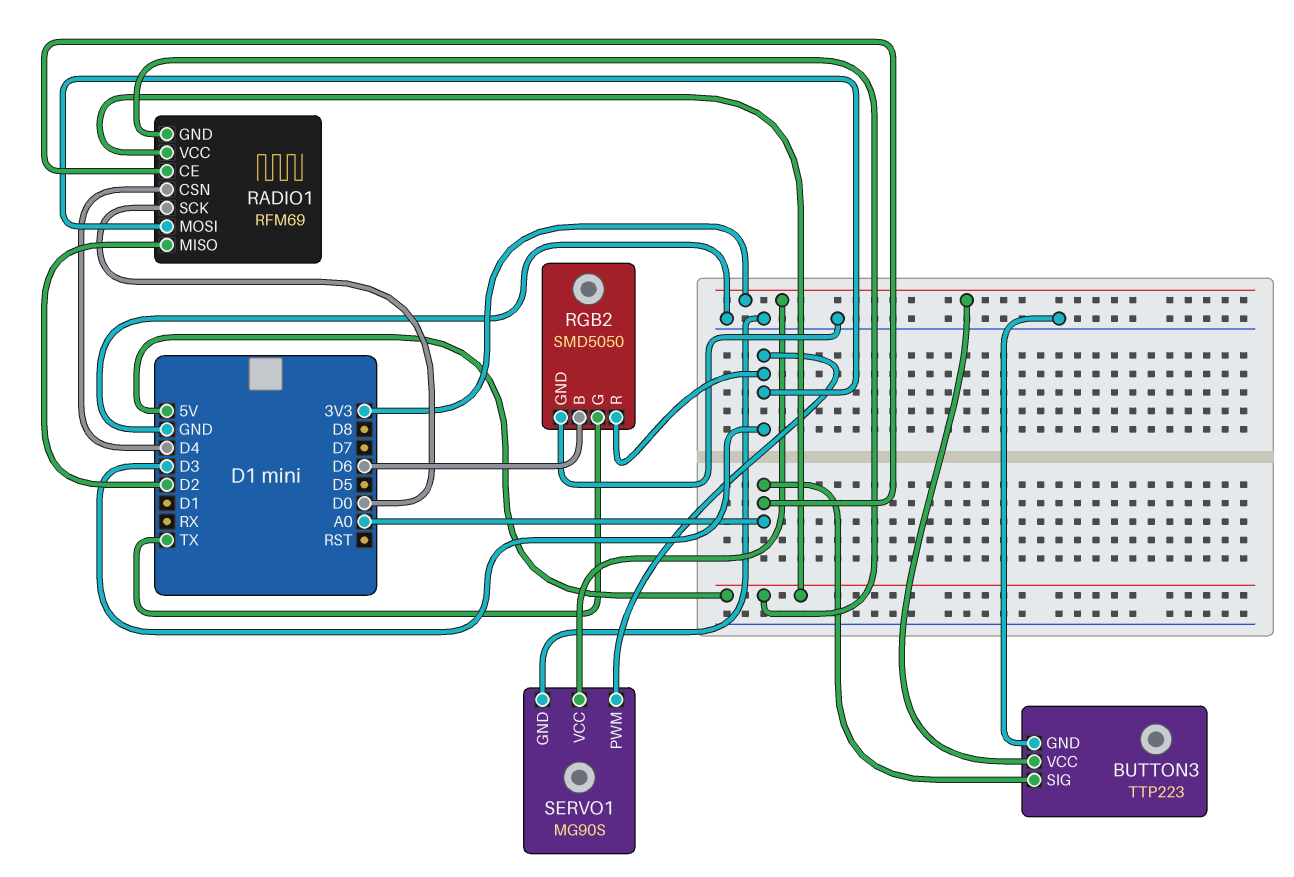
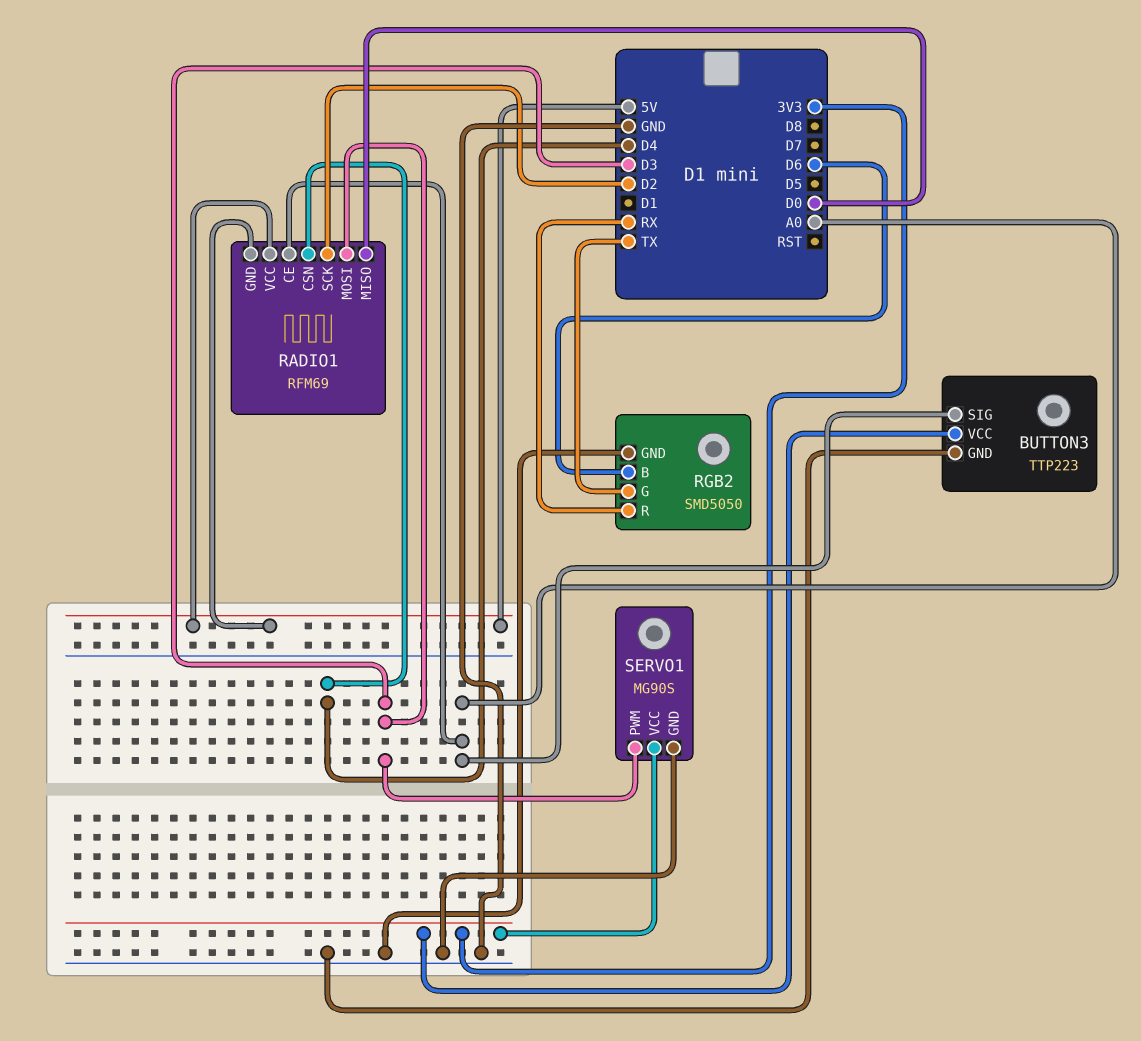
RADIO1 pin MISO: D2 -> D0
RADIO1 pin SCK: D0 -> D2
RGB2 pin R: D3 -> RX

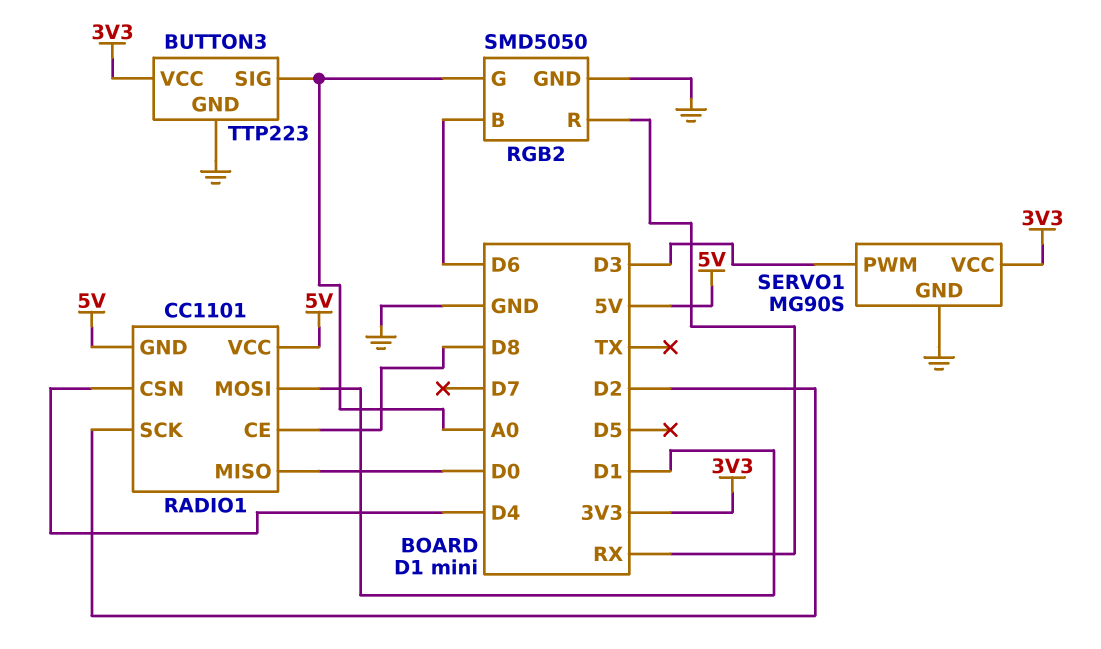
RADIO1: RFM69 -> CC1101
RADIO1 pin CE: A0 -> D8
RADIO1 pin MOSI: D3 -> D1
RGB2 pin G: TX -> A0

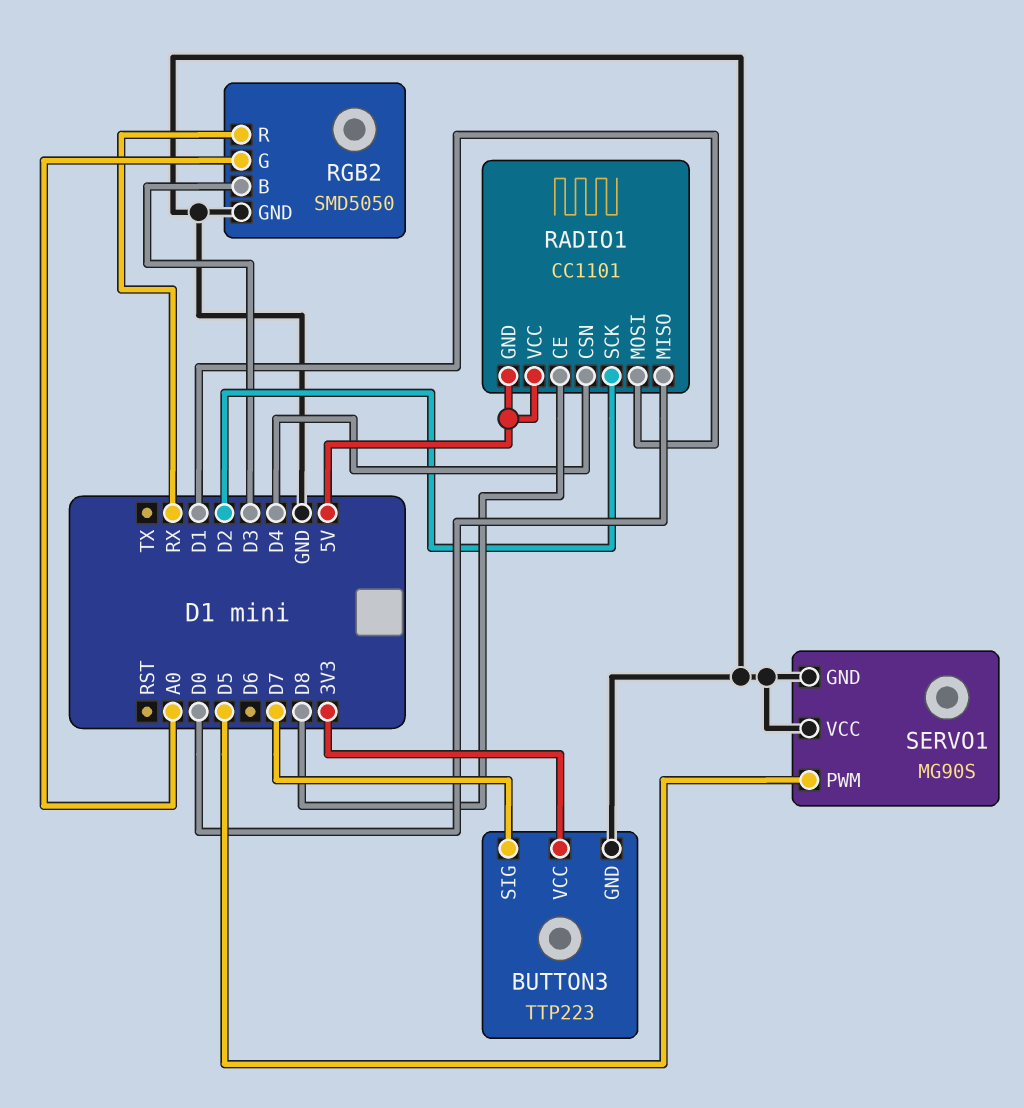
BUTTON3 pin SIG: A0 -> D7
RGB2 pin B: D6 -> D3
SERVO1 pin PWM: D3 -> D5
SERVO1 pin VCC: 3V3 -> GND

